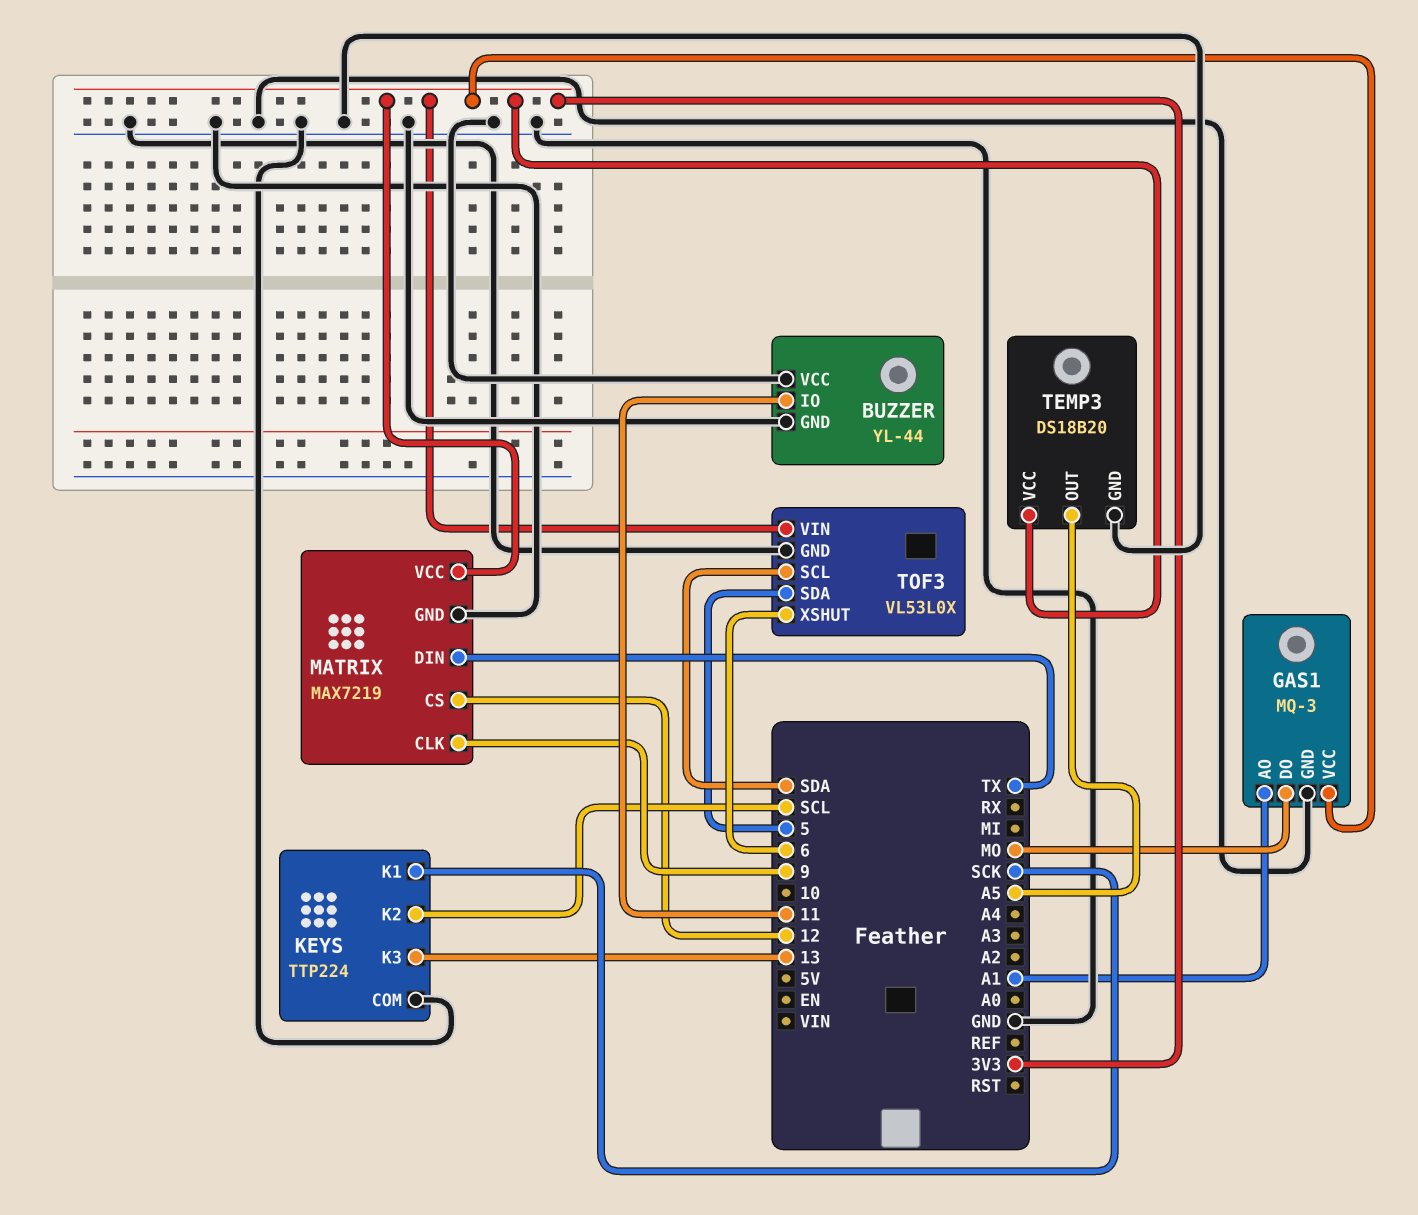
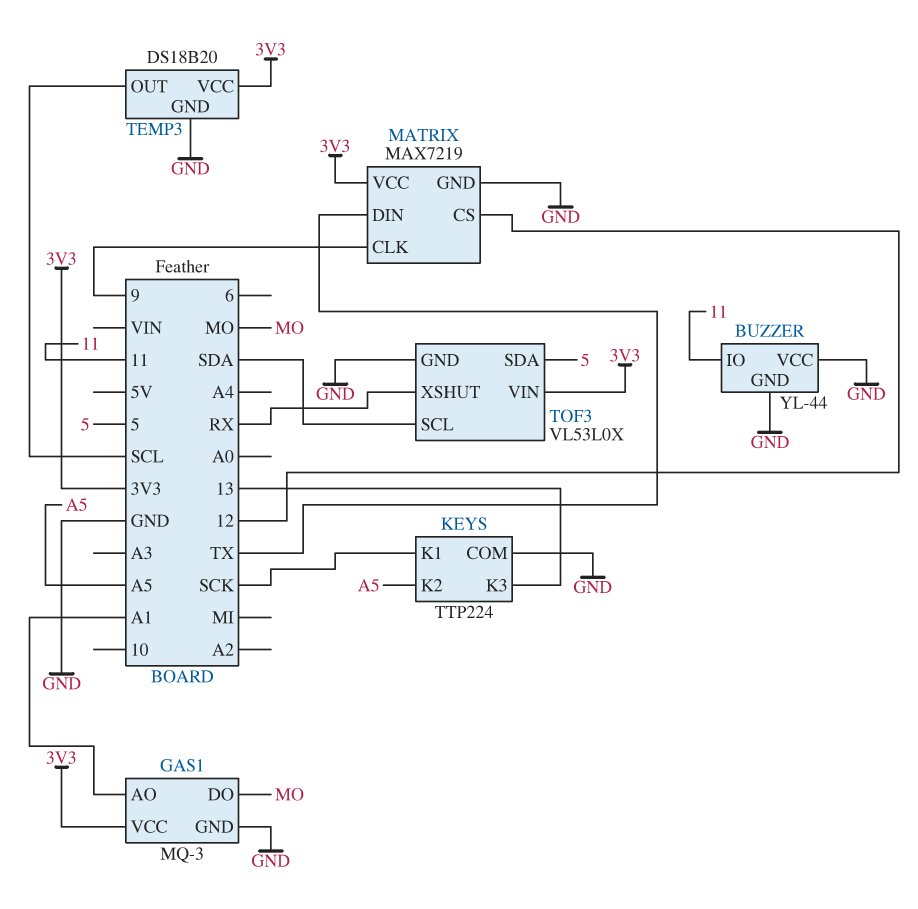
KEYS pin K2: SCL -> A5
TEMP3 pin OUT: A5 -> SCL
TOF3 pin XSHUT: 6 -> RX

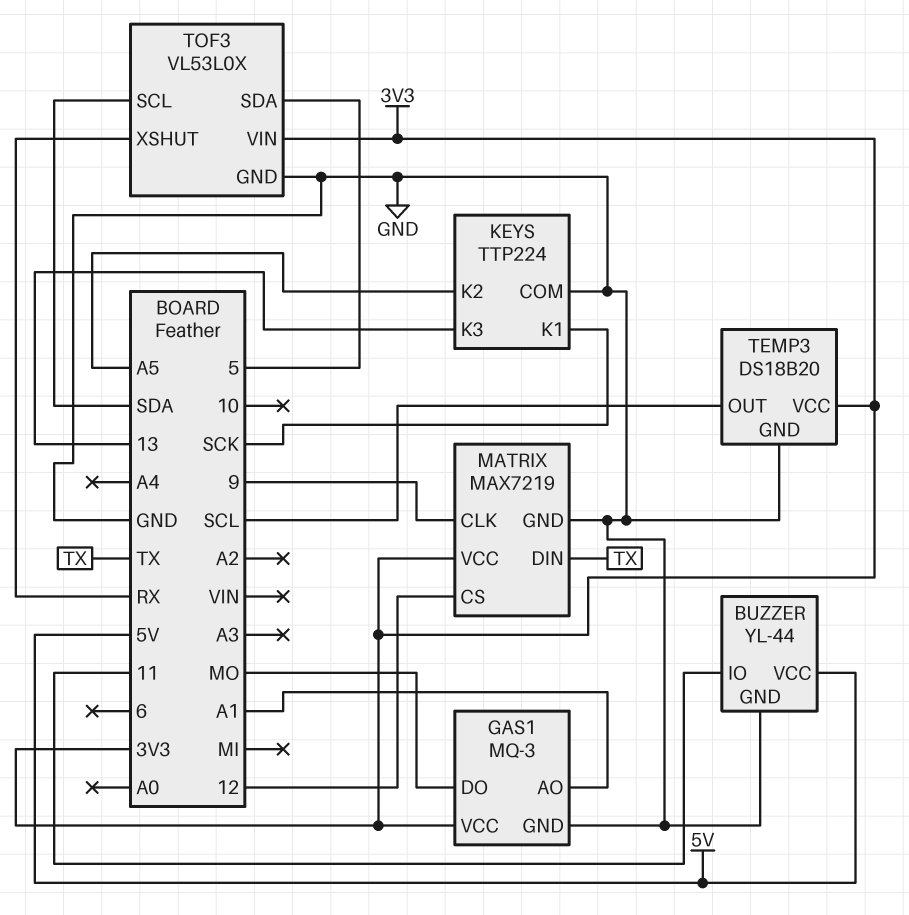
BUZZER pin VCC: GND -> 5V

